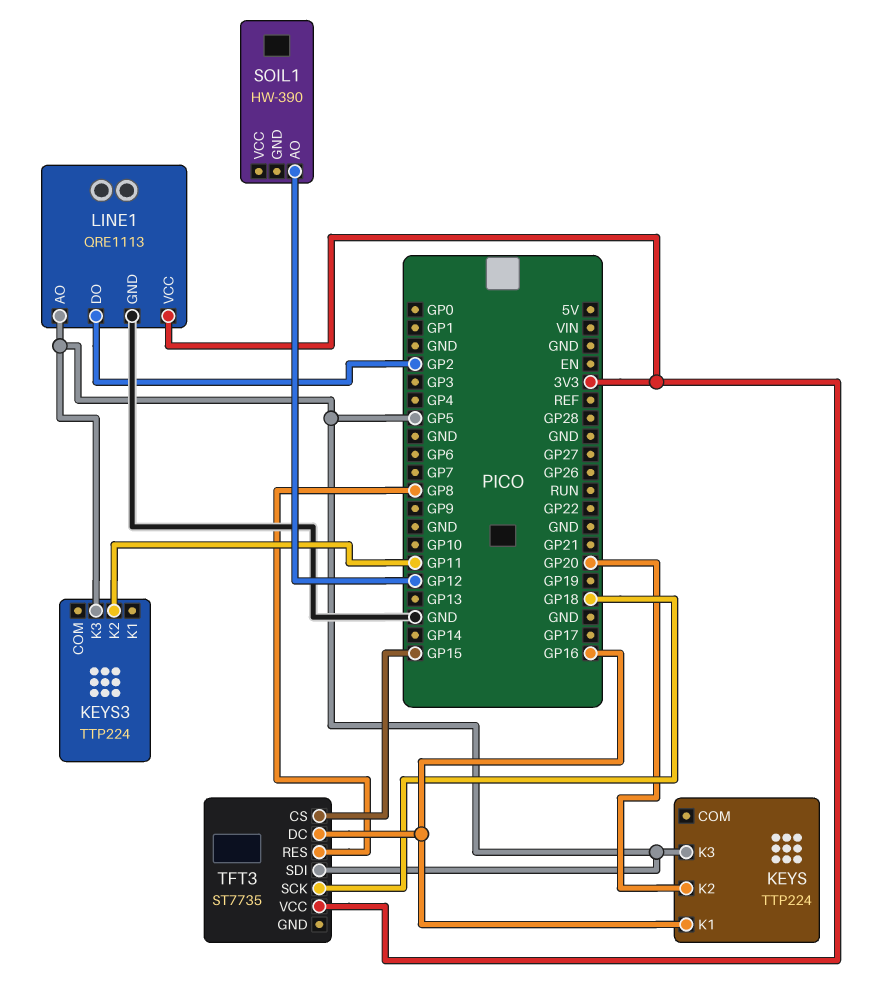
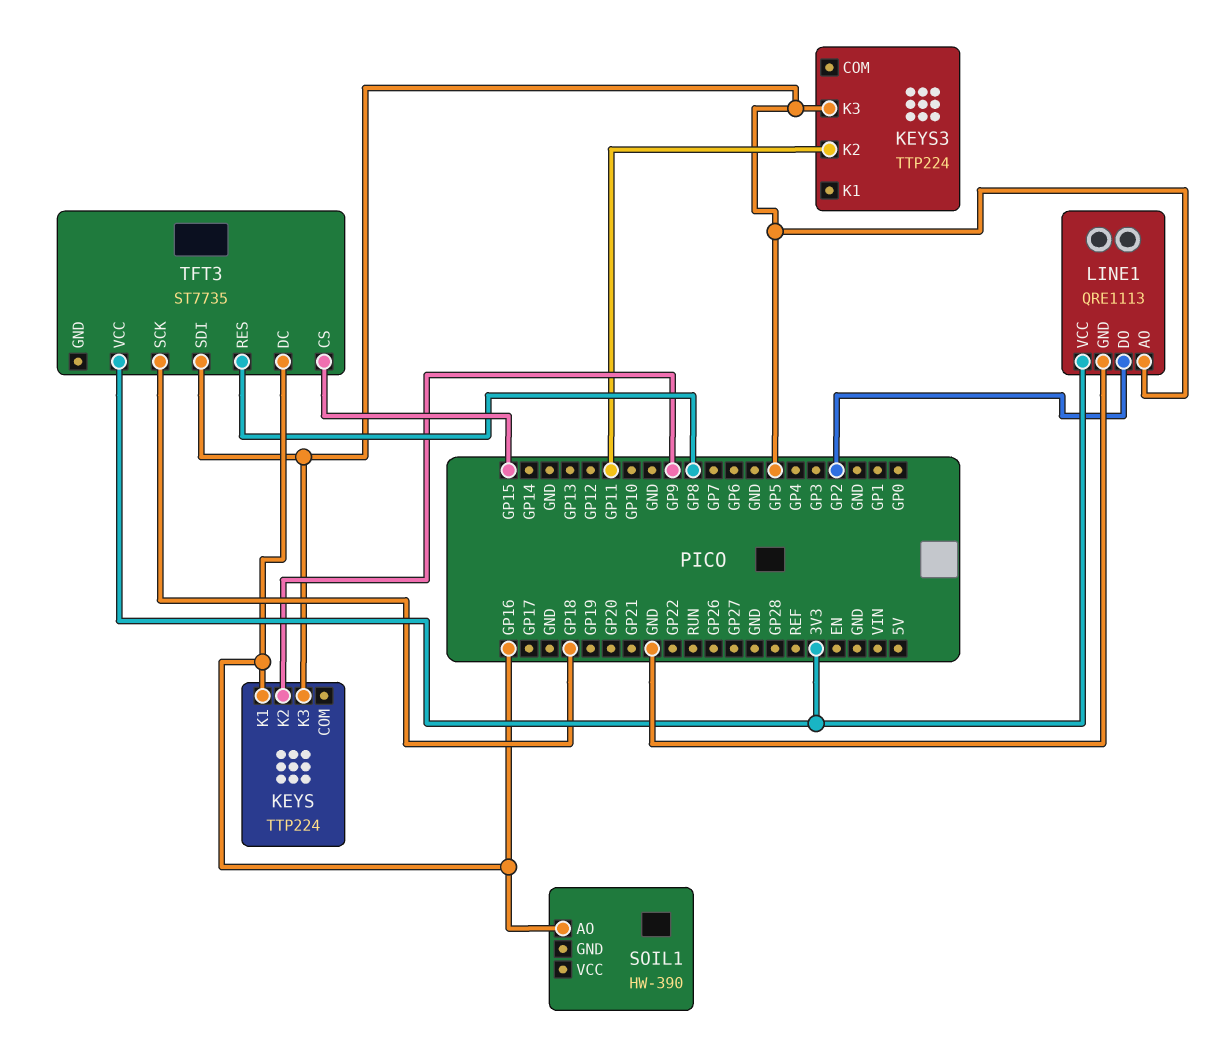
KEYS pin K2: GP20 -> GP9
SOIL1 pin AO: GP12 -> GP16

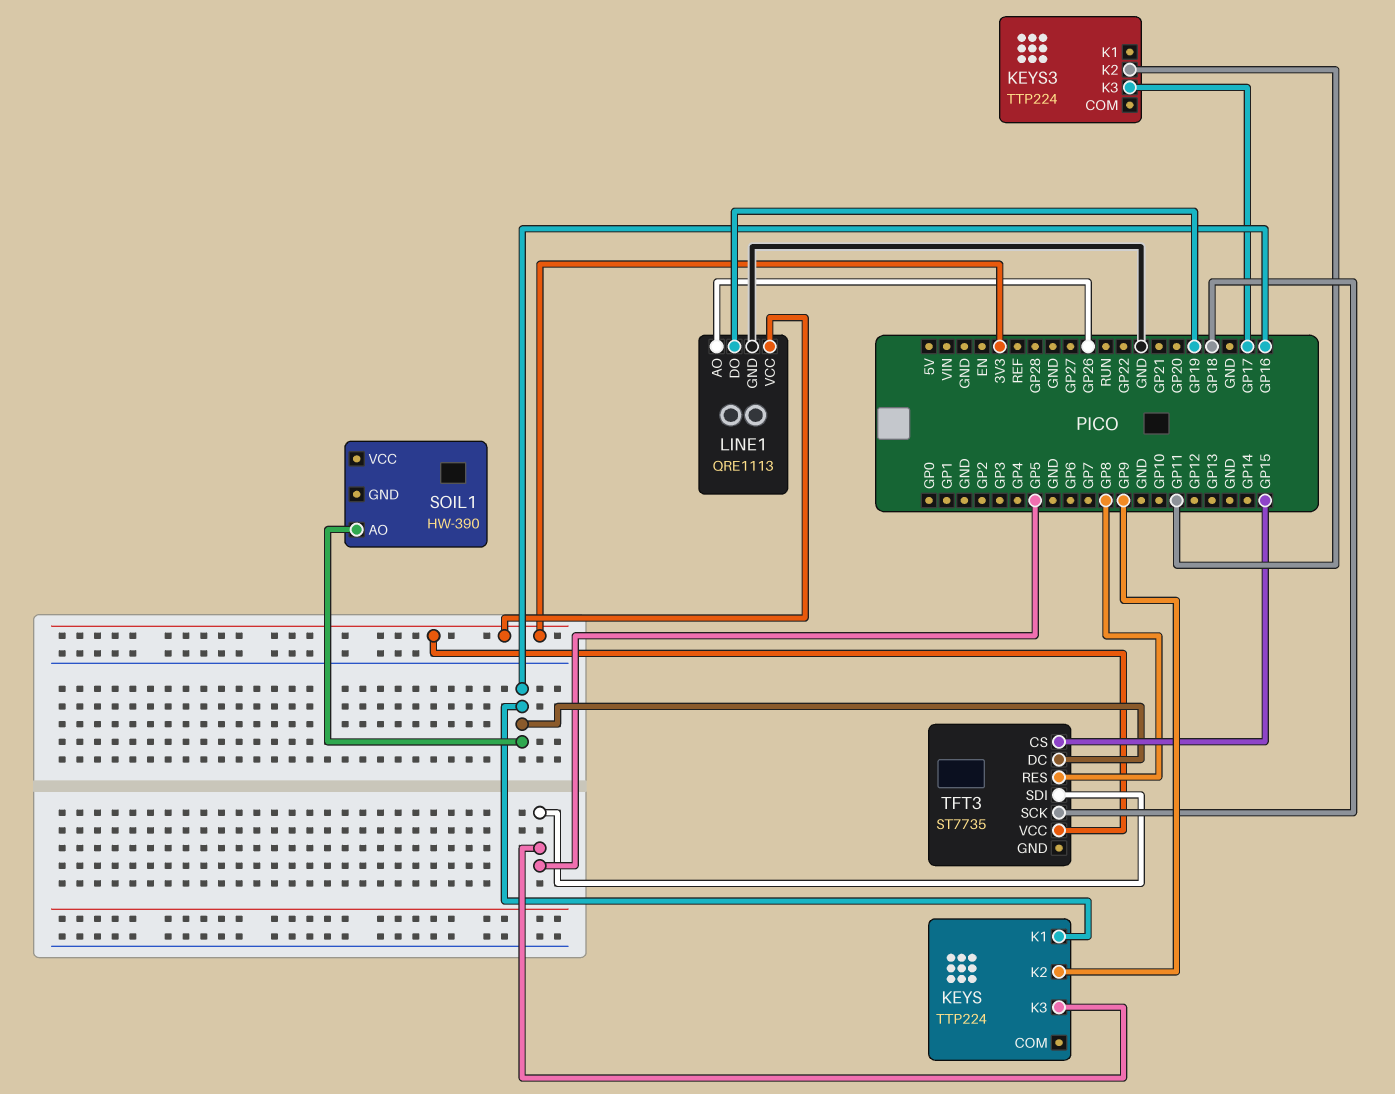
KEYS3 pin K3: GP5 -> GP17
LINE1 pin AO: GP5 -> GP26
LINE1 pin DO: GP2 -> GP19

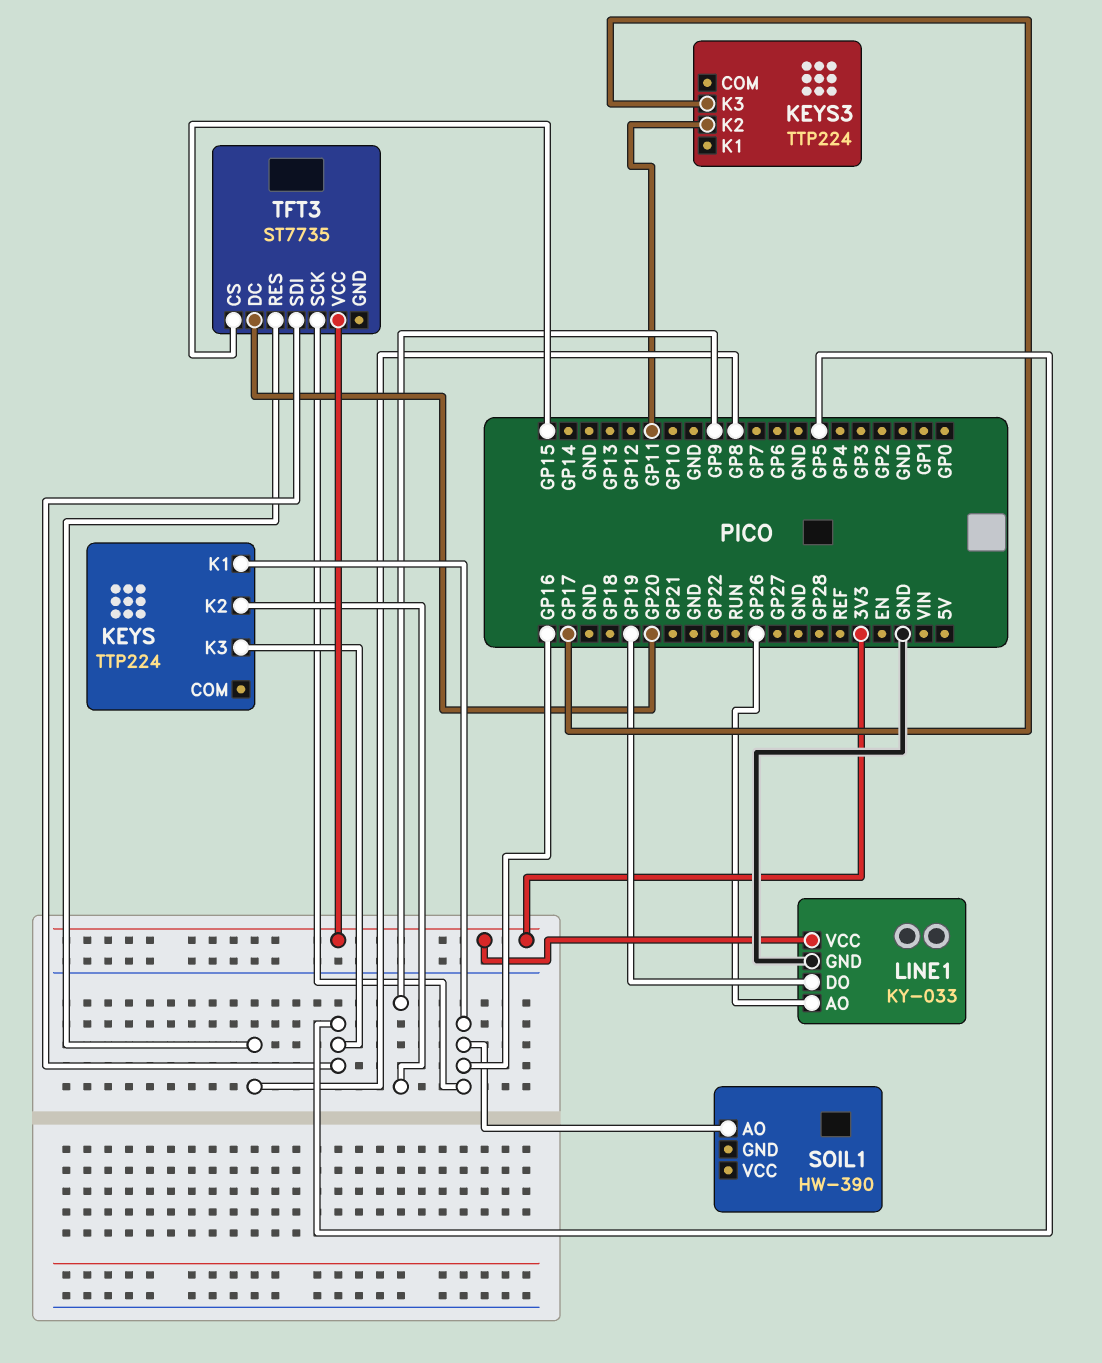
LINE1: QRE1113 -> KY-033
TFT3 pin DC: GP16 -> GP20
TFT3 pin SCK: GP18 -> GP16

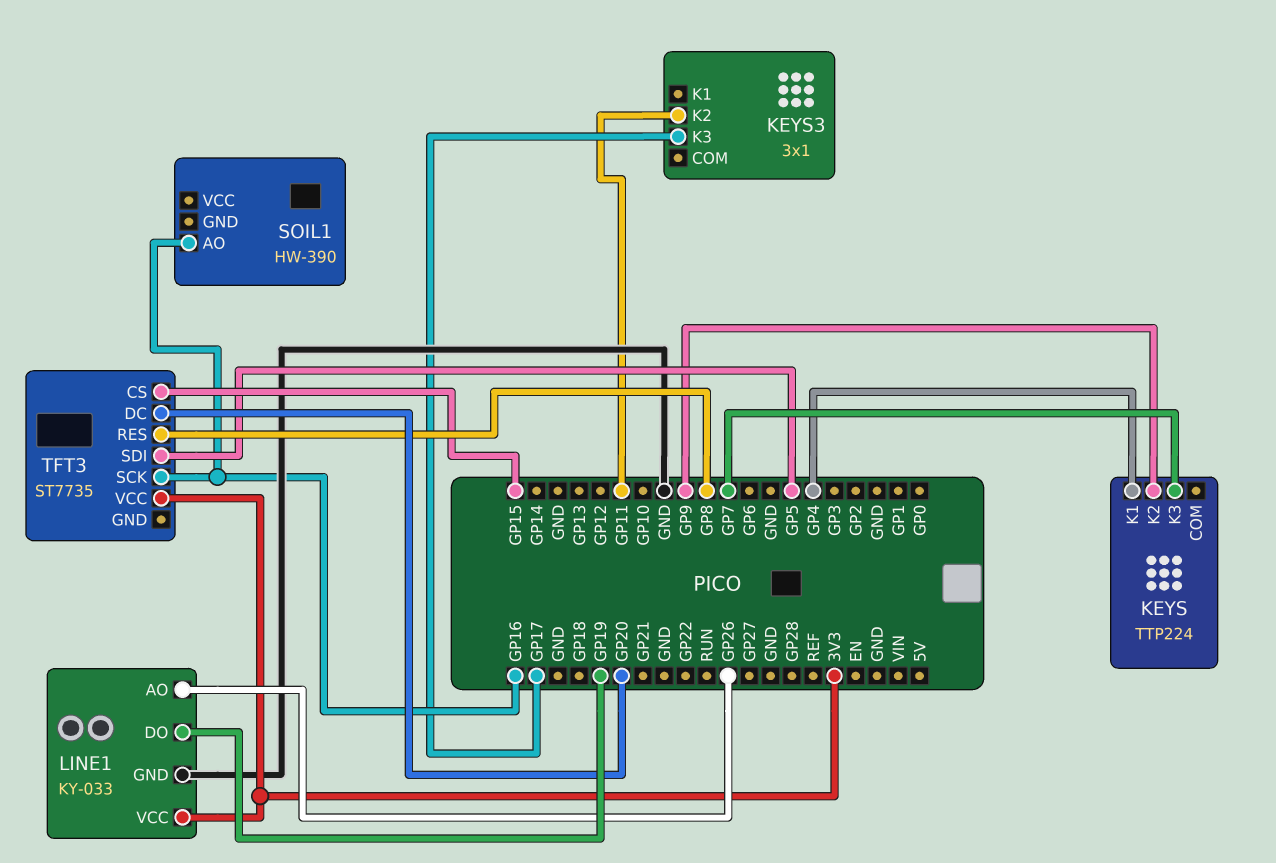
KEYS pin K1: GP16 -> GP4
KEYS pin K3: GP5 -> GP7
KEYS3: TTP224 -> 3x1

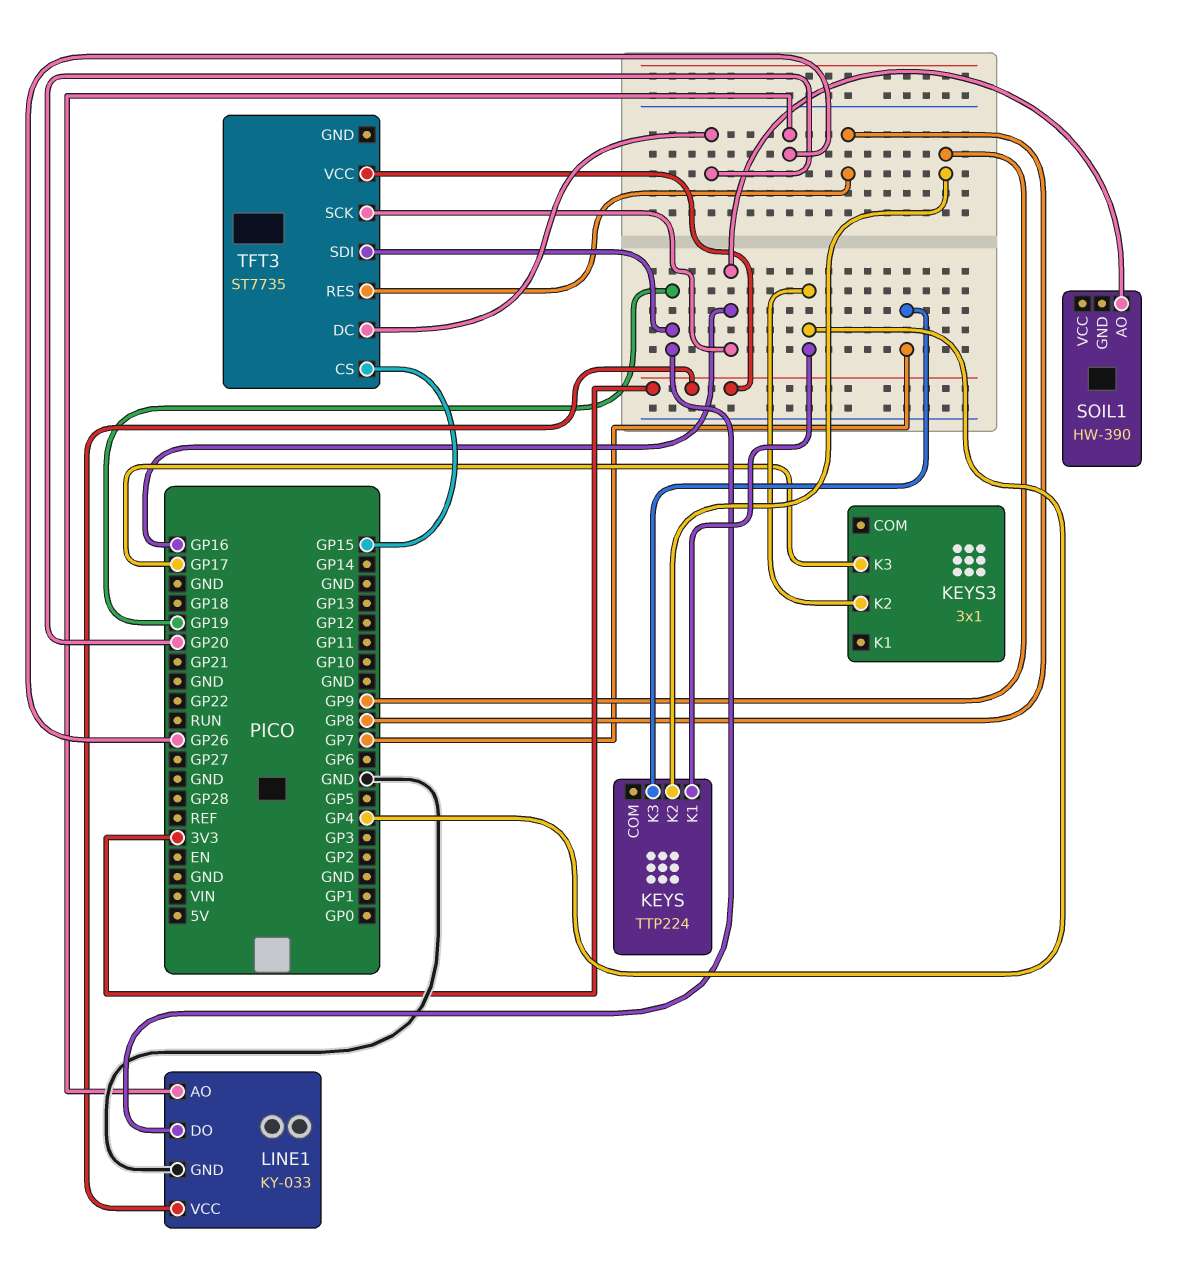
KEYS3 pin K2: GP11 -> GP4
TFT3 pin SDI: GP5 -> GP19

